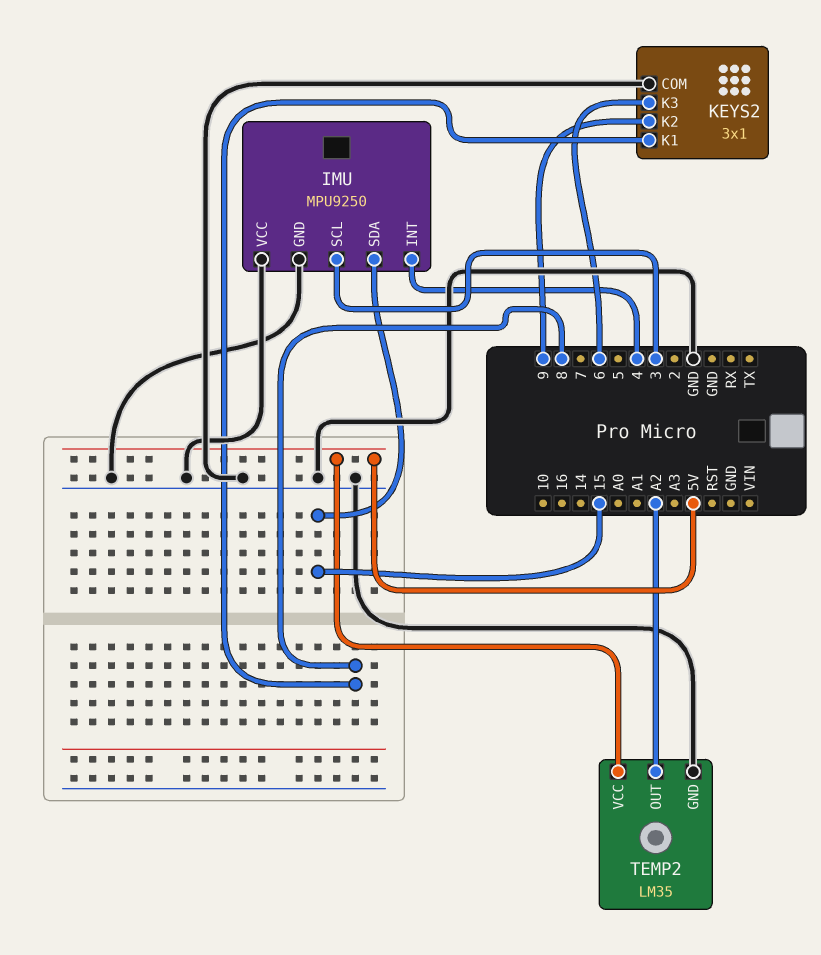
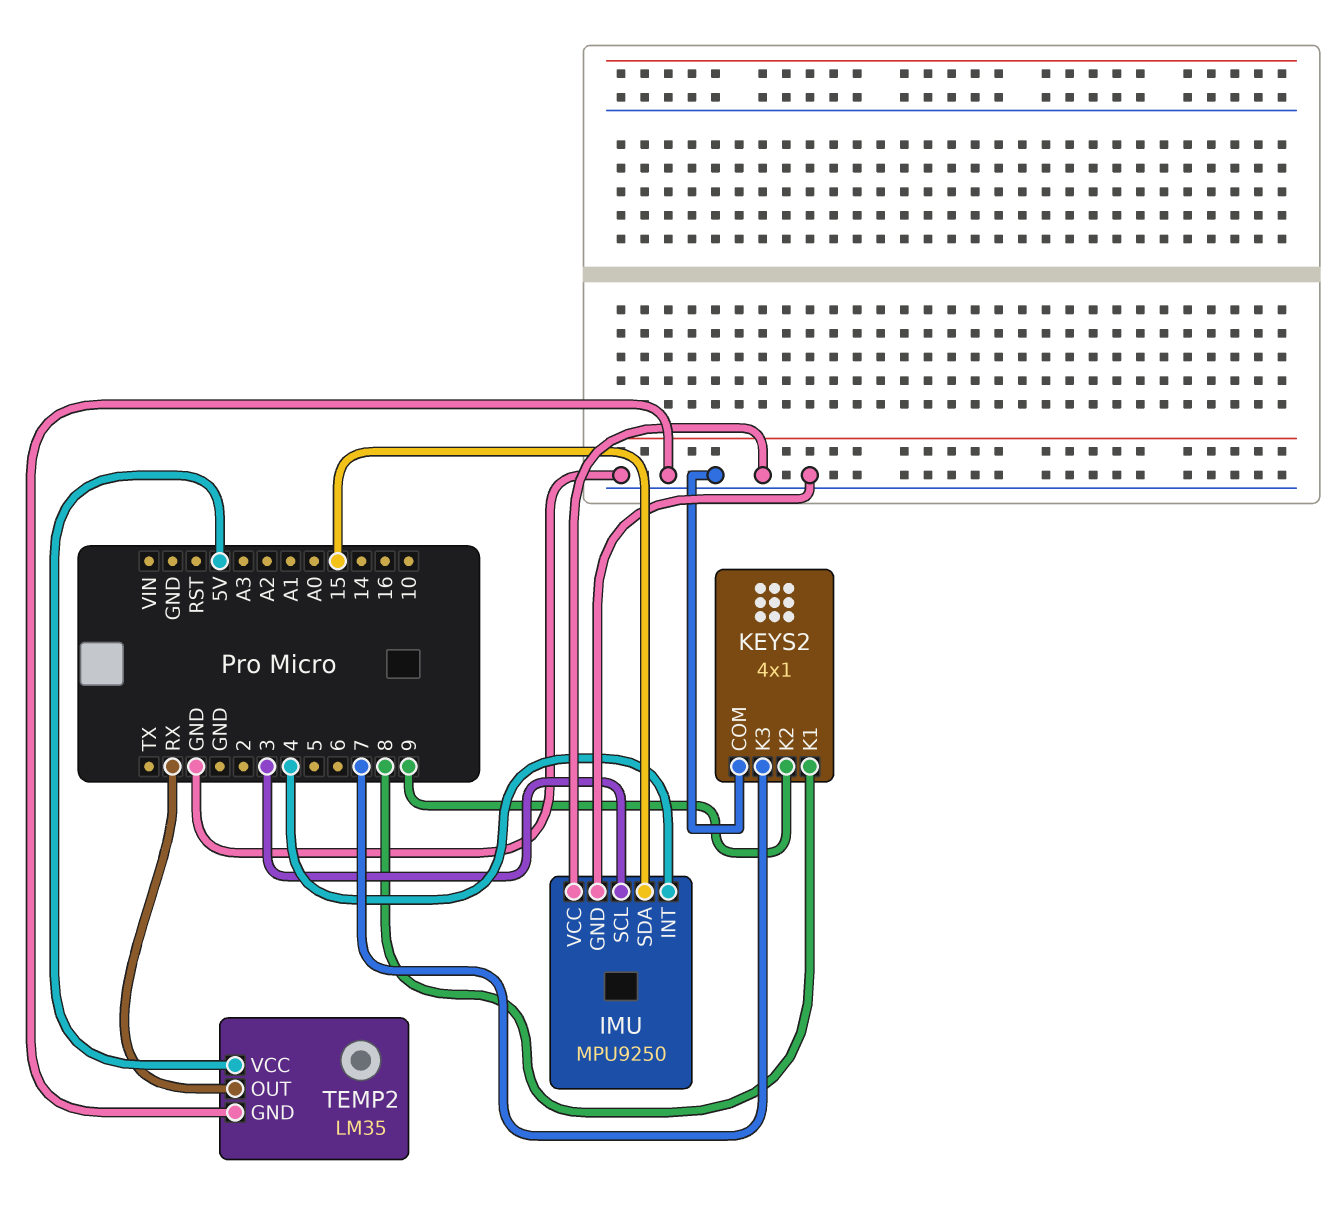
KEYS2: 3x1 -> 4x1
KEYS2 pin K3: 6 -> 7
TEMP2 pin OUT: A2 -> RX

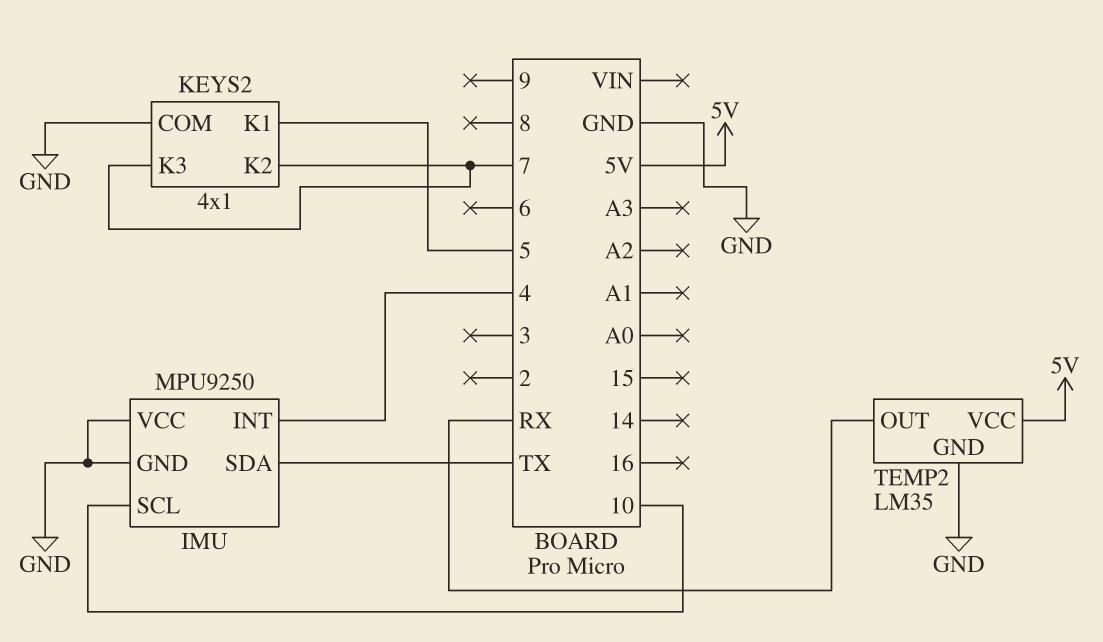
IMU pin SCL: 3 -> 10
IMU pin SDA: 15 -> TX
KEYS2 pin K1: 8 -> 5
KEYS2 pin K2: 9 -> 7

